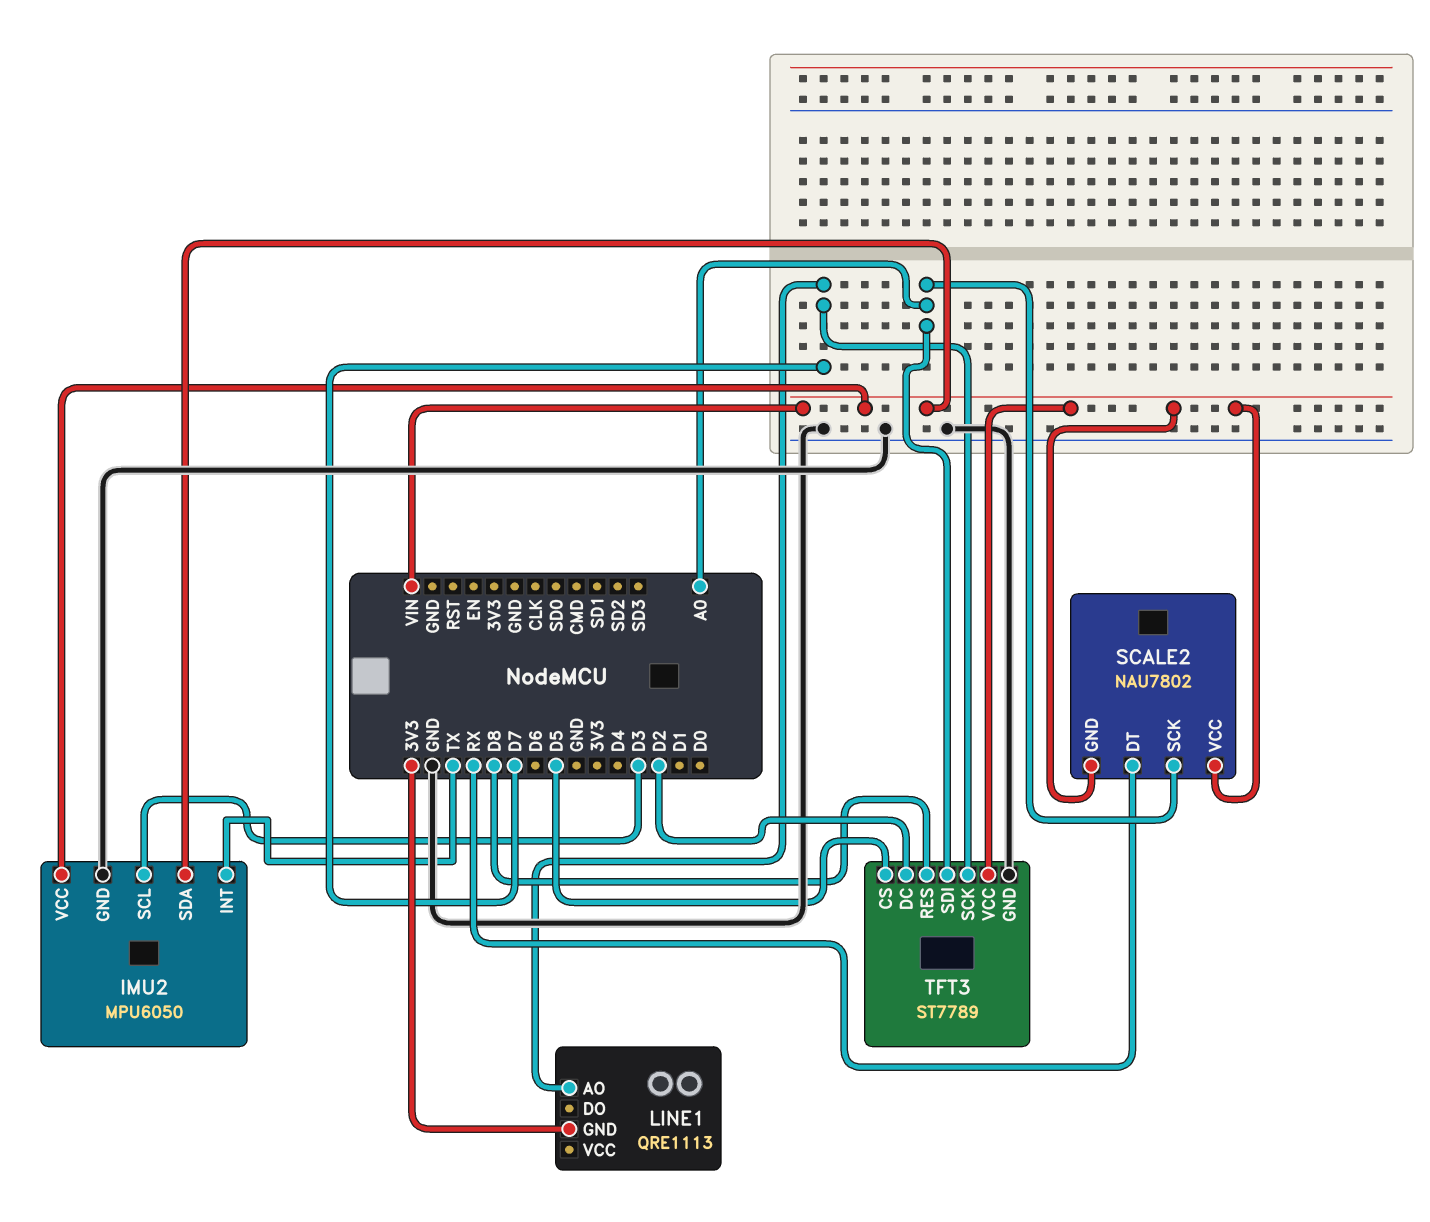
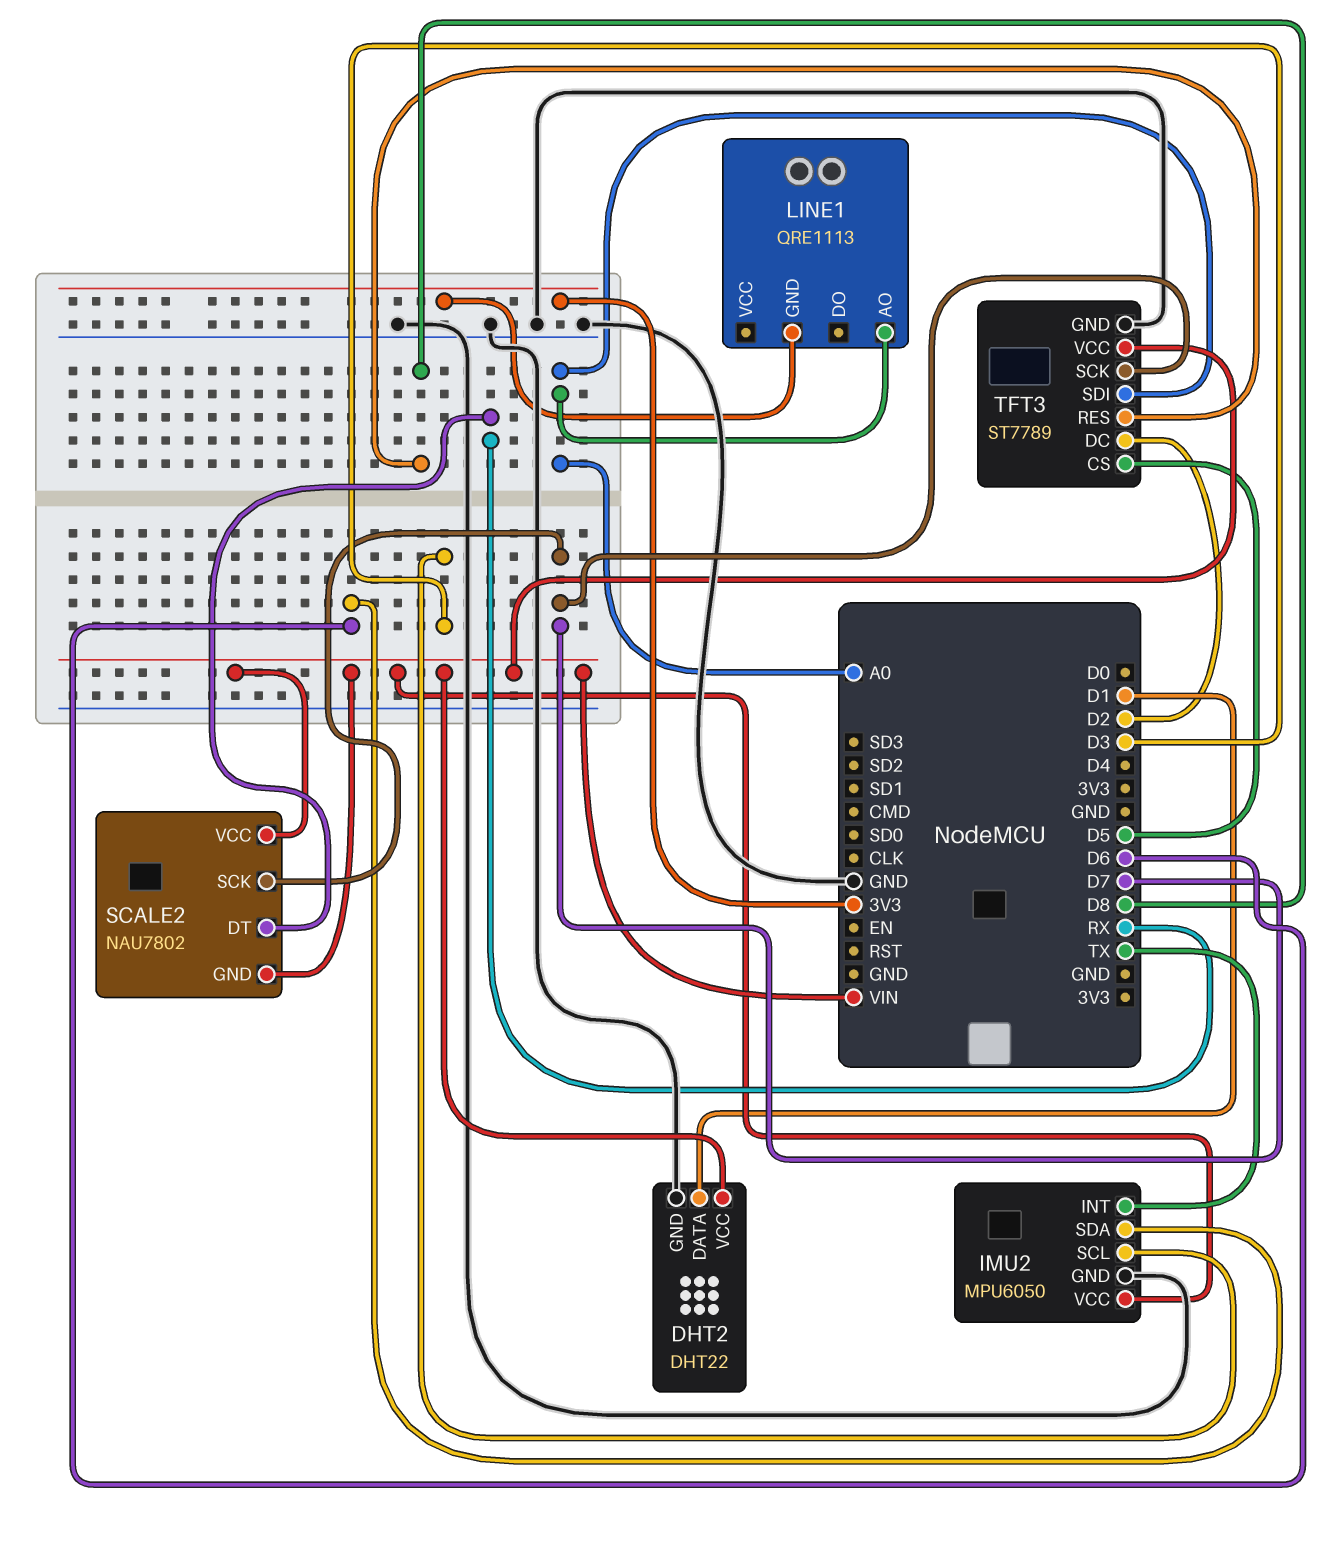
DHT2: none -> DHT22
DHT2 pin DATA: none -> D1
DHT2 pin GND: none -> GND
DHT2 pin VCC: none -> VIN
IMU2 pin SDA: VIN -> D6
LINE1 pin AO: D7 -> A0
SCALE2 pin SCK: A0 -> D7

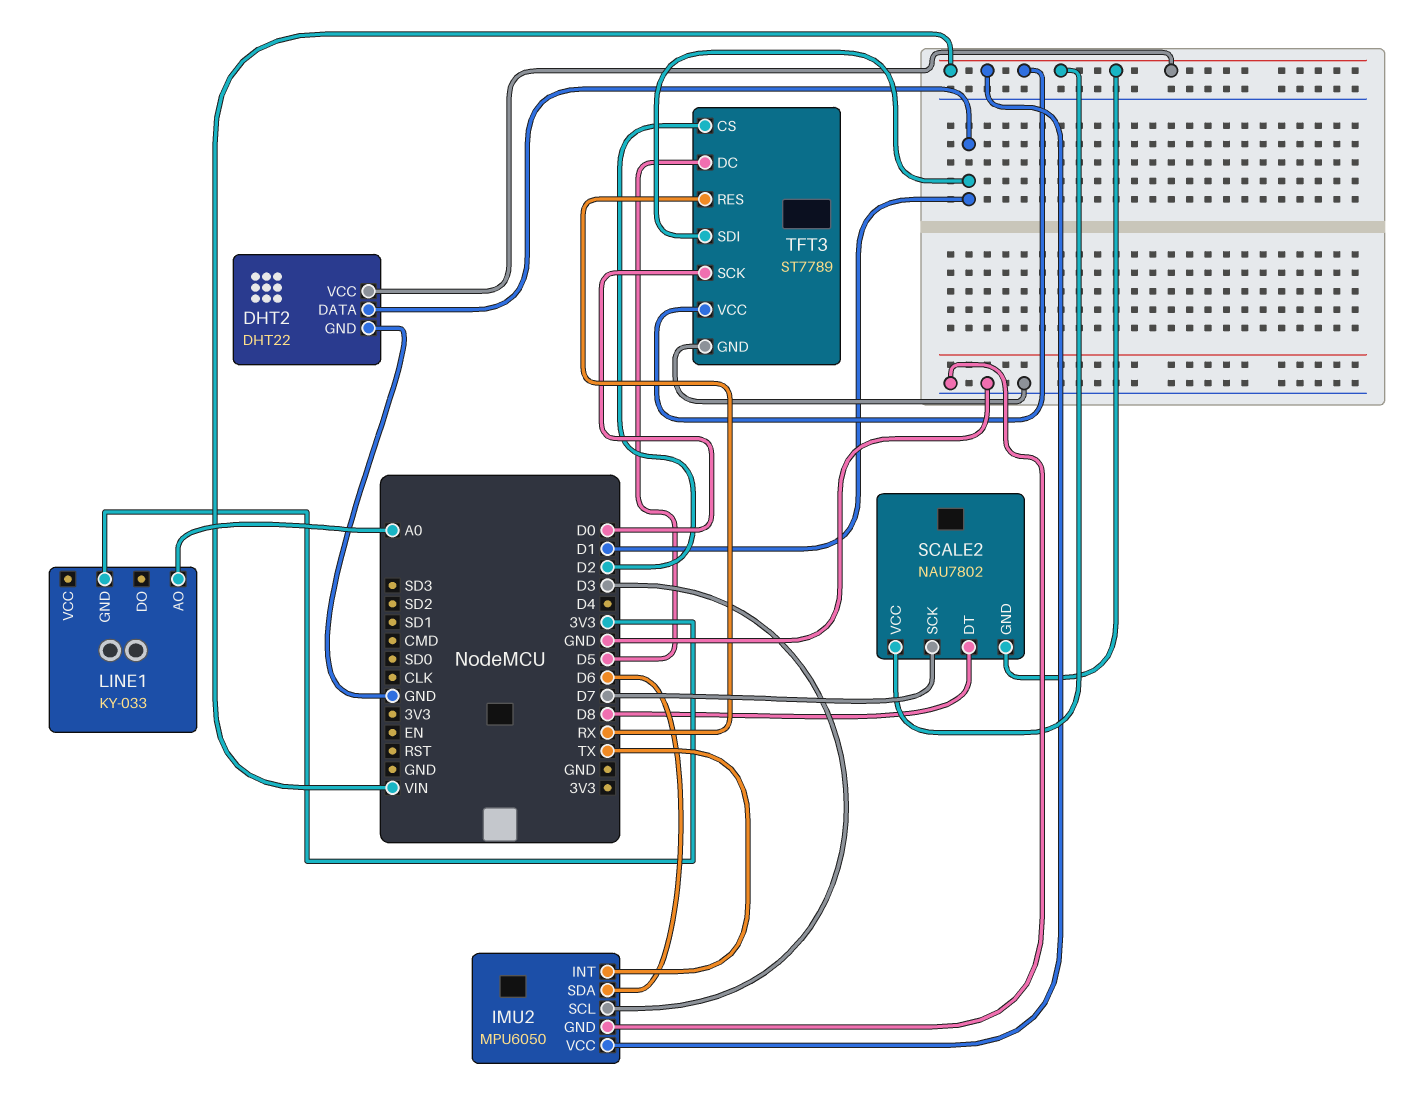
LINE1: QRE1113 -> KY-033
SCALE2 pin DT: RX -> D8
TFT3 pin CS: D5 -> D2
TFT3 pin DC: D2 -> D5
TFT3 pin RES: D8 -> RX
TFT3 pin SCK: D7 -> D0
TFT3 pin SDI: A0 -> D1

